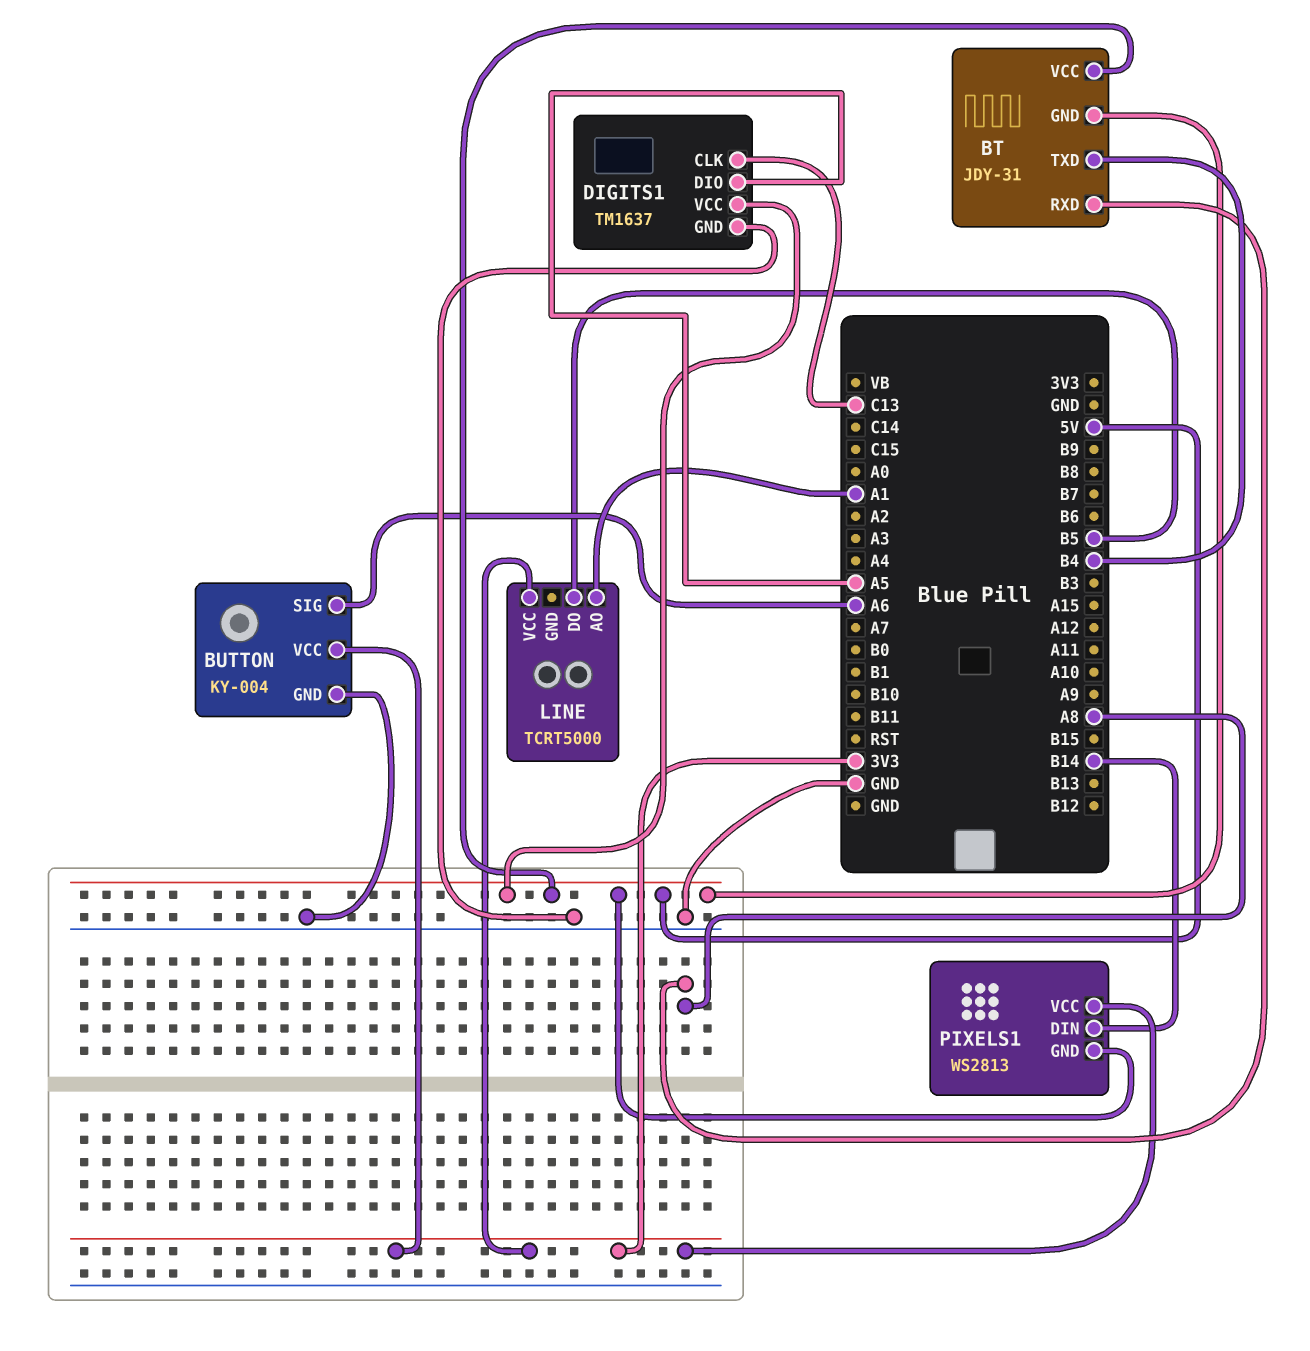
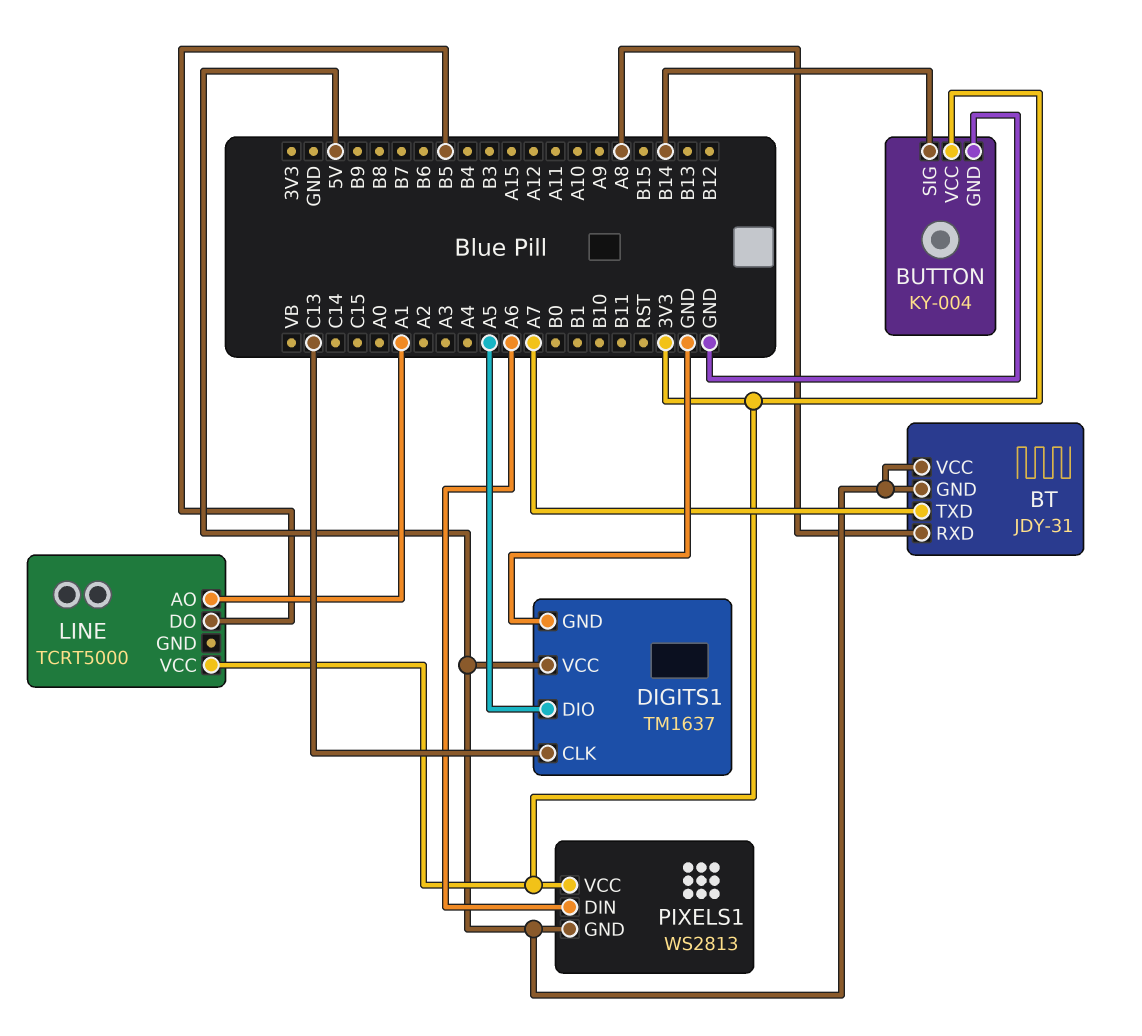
BT pin TXD: B4 -> A7
BUTTON pin SIG: A6 -> B14
PIXELS1 pin DIN: B14 -> A6

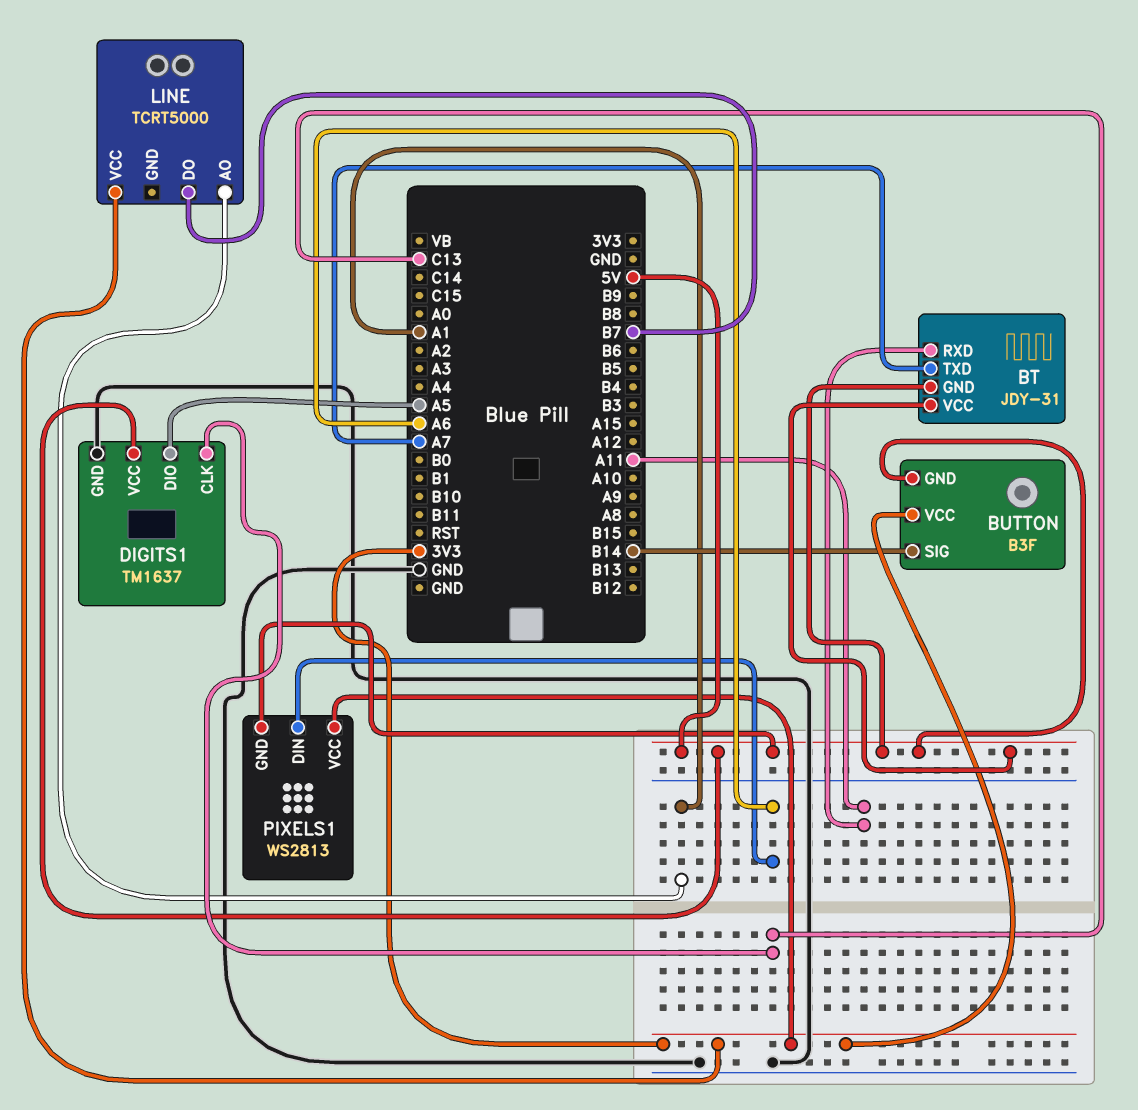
BT pin RXD: A8 -> A11
BUTTON: KY-004 -> B3F
BUTTON pin GND: GND -> 5V
LINE pin DO: B5 -> B7

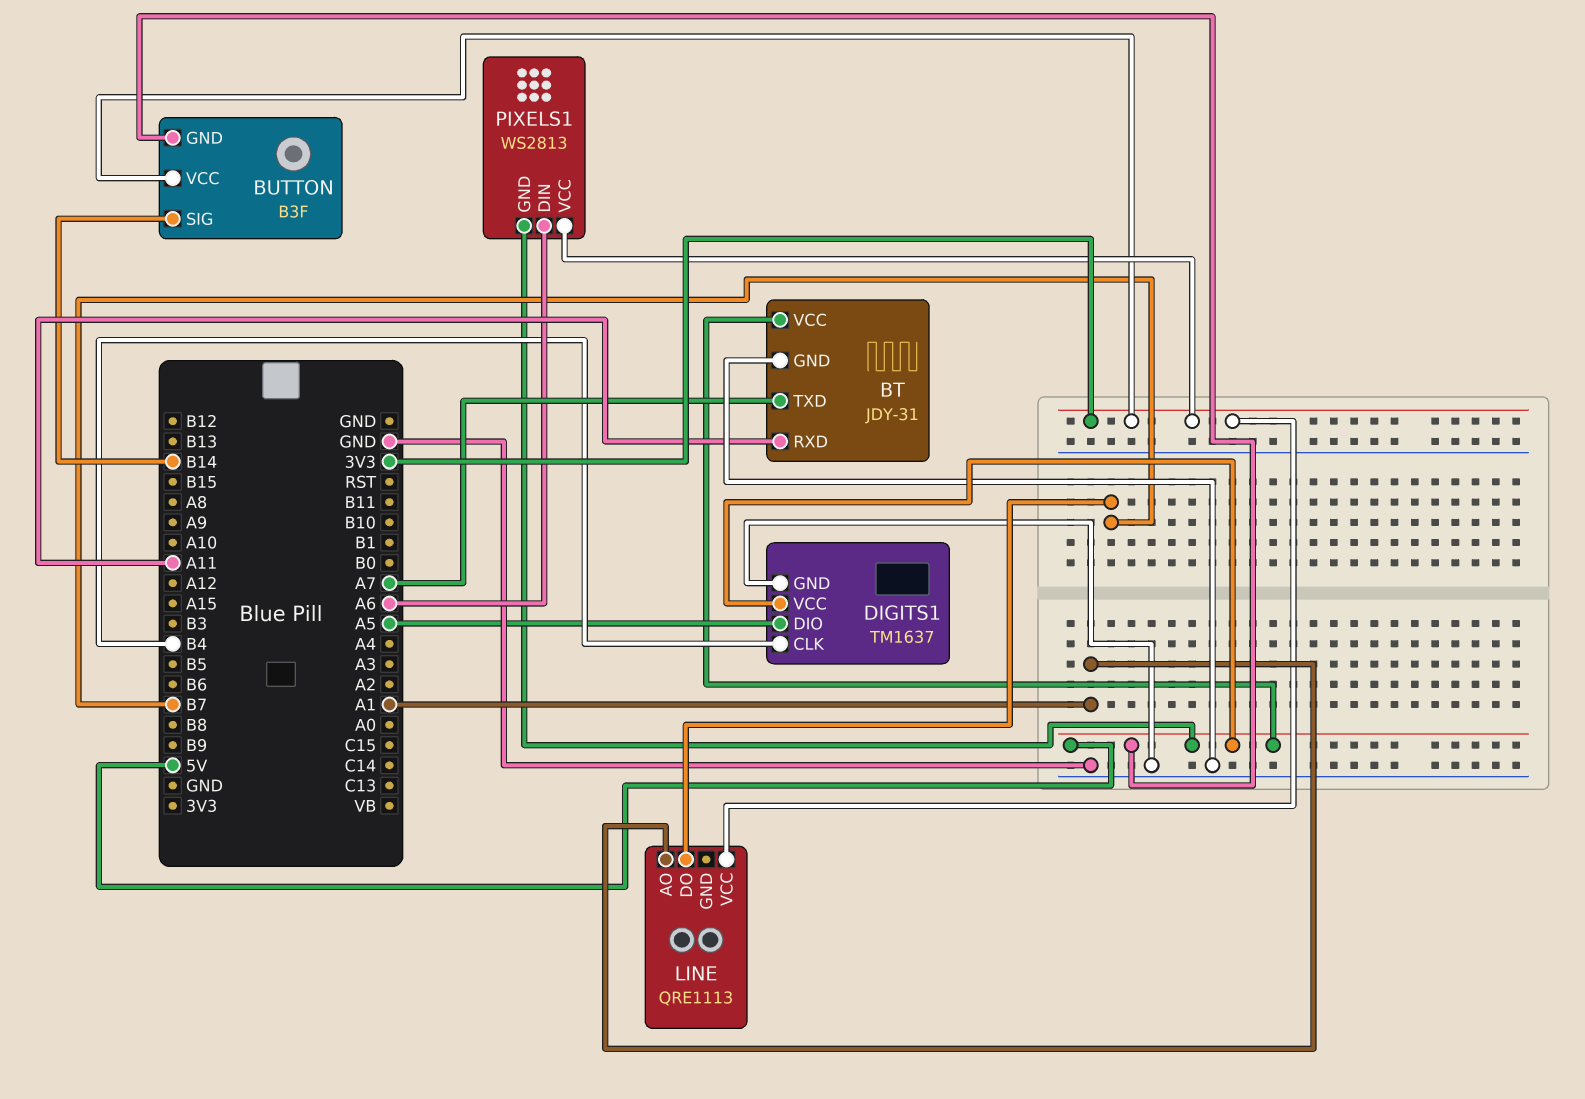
BT pin GND: 5V -> GND
DIGITS1 pin CLK: C13 -> B4
LINE: TCRT5000 -> QRE1113

